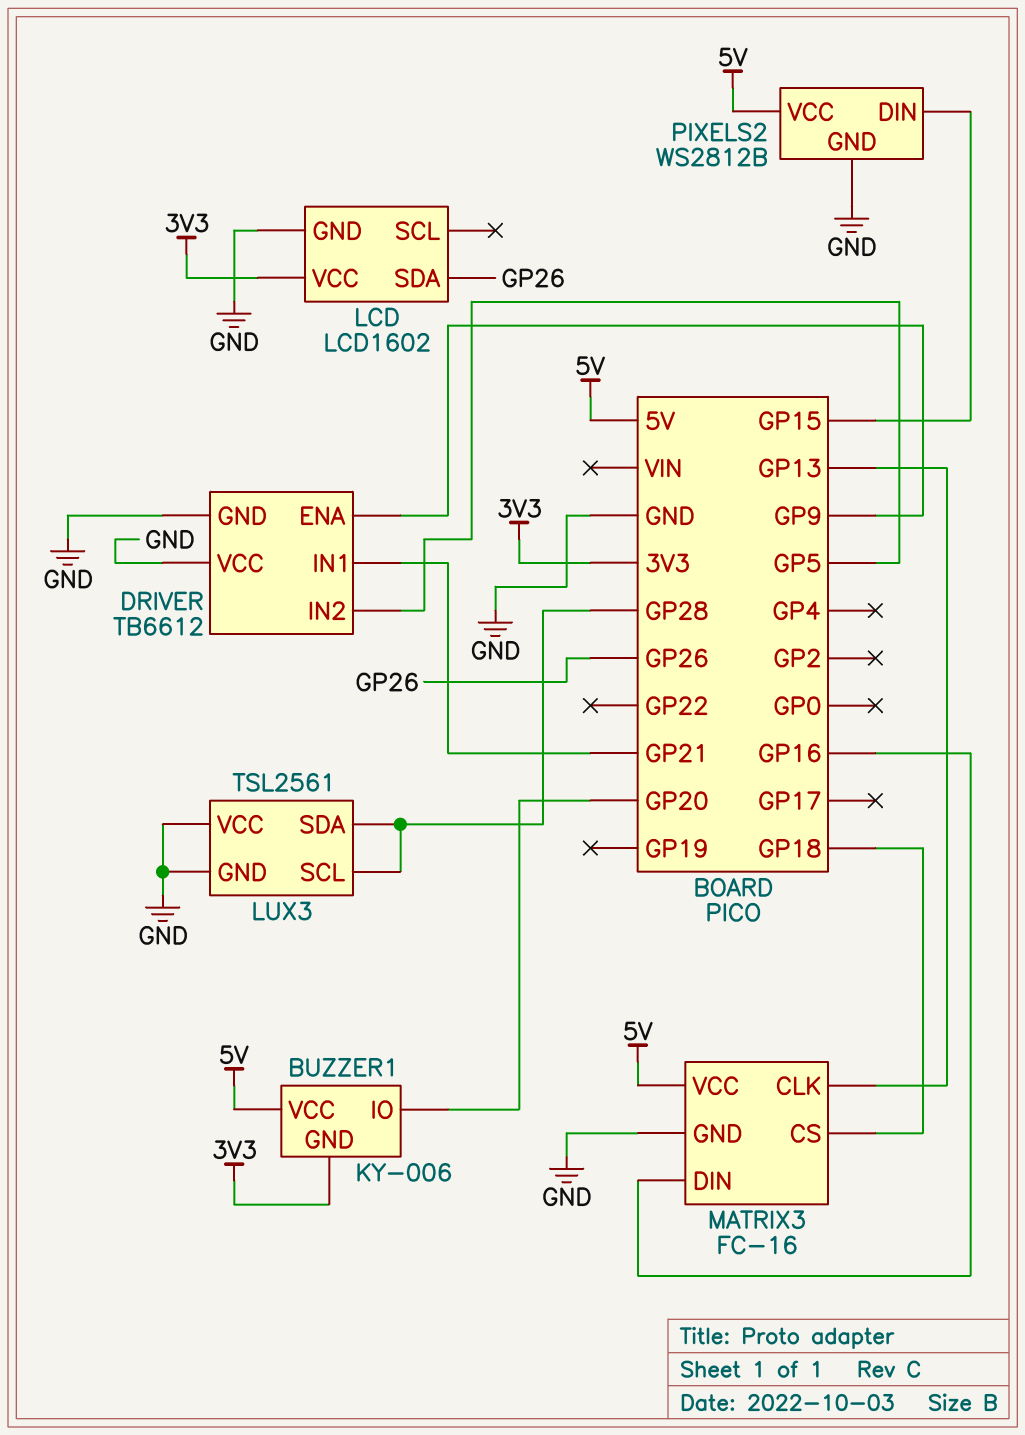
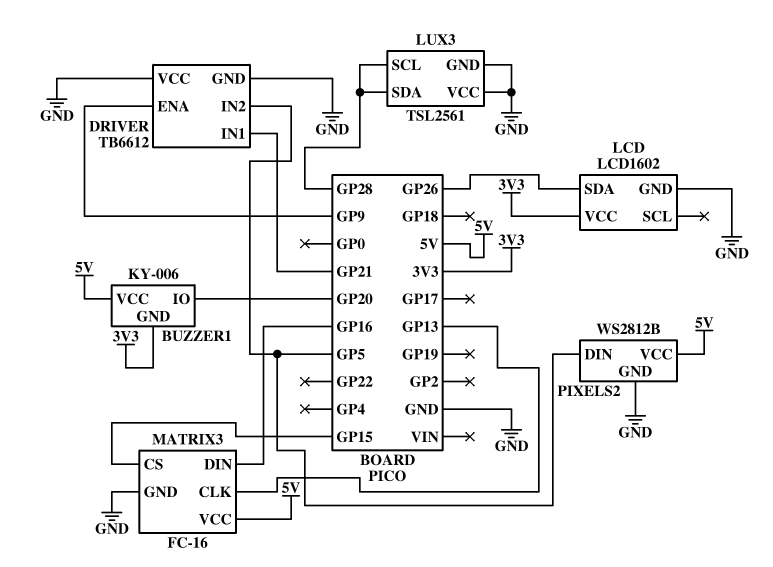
MATRIX3 pin CS: GP18 -> GP15
PIXELS2 pin DIN: GP15 -> GP5

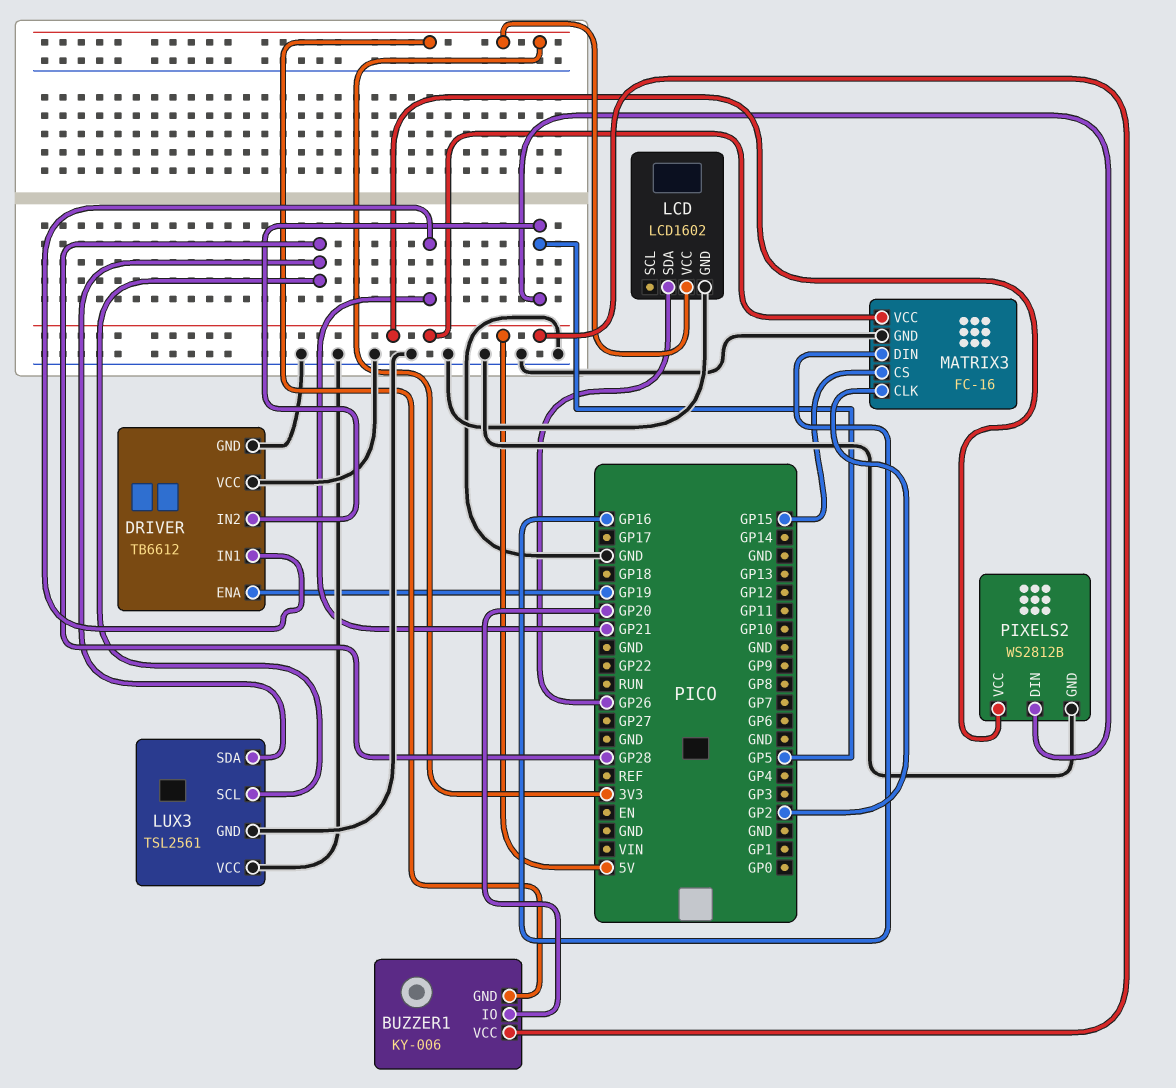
DRIVER pin ENA: GP9 -> GP19
MATRIX3 pin CLK: GP13 -> GP2

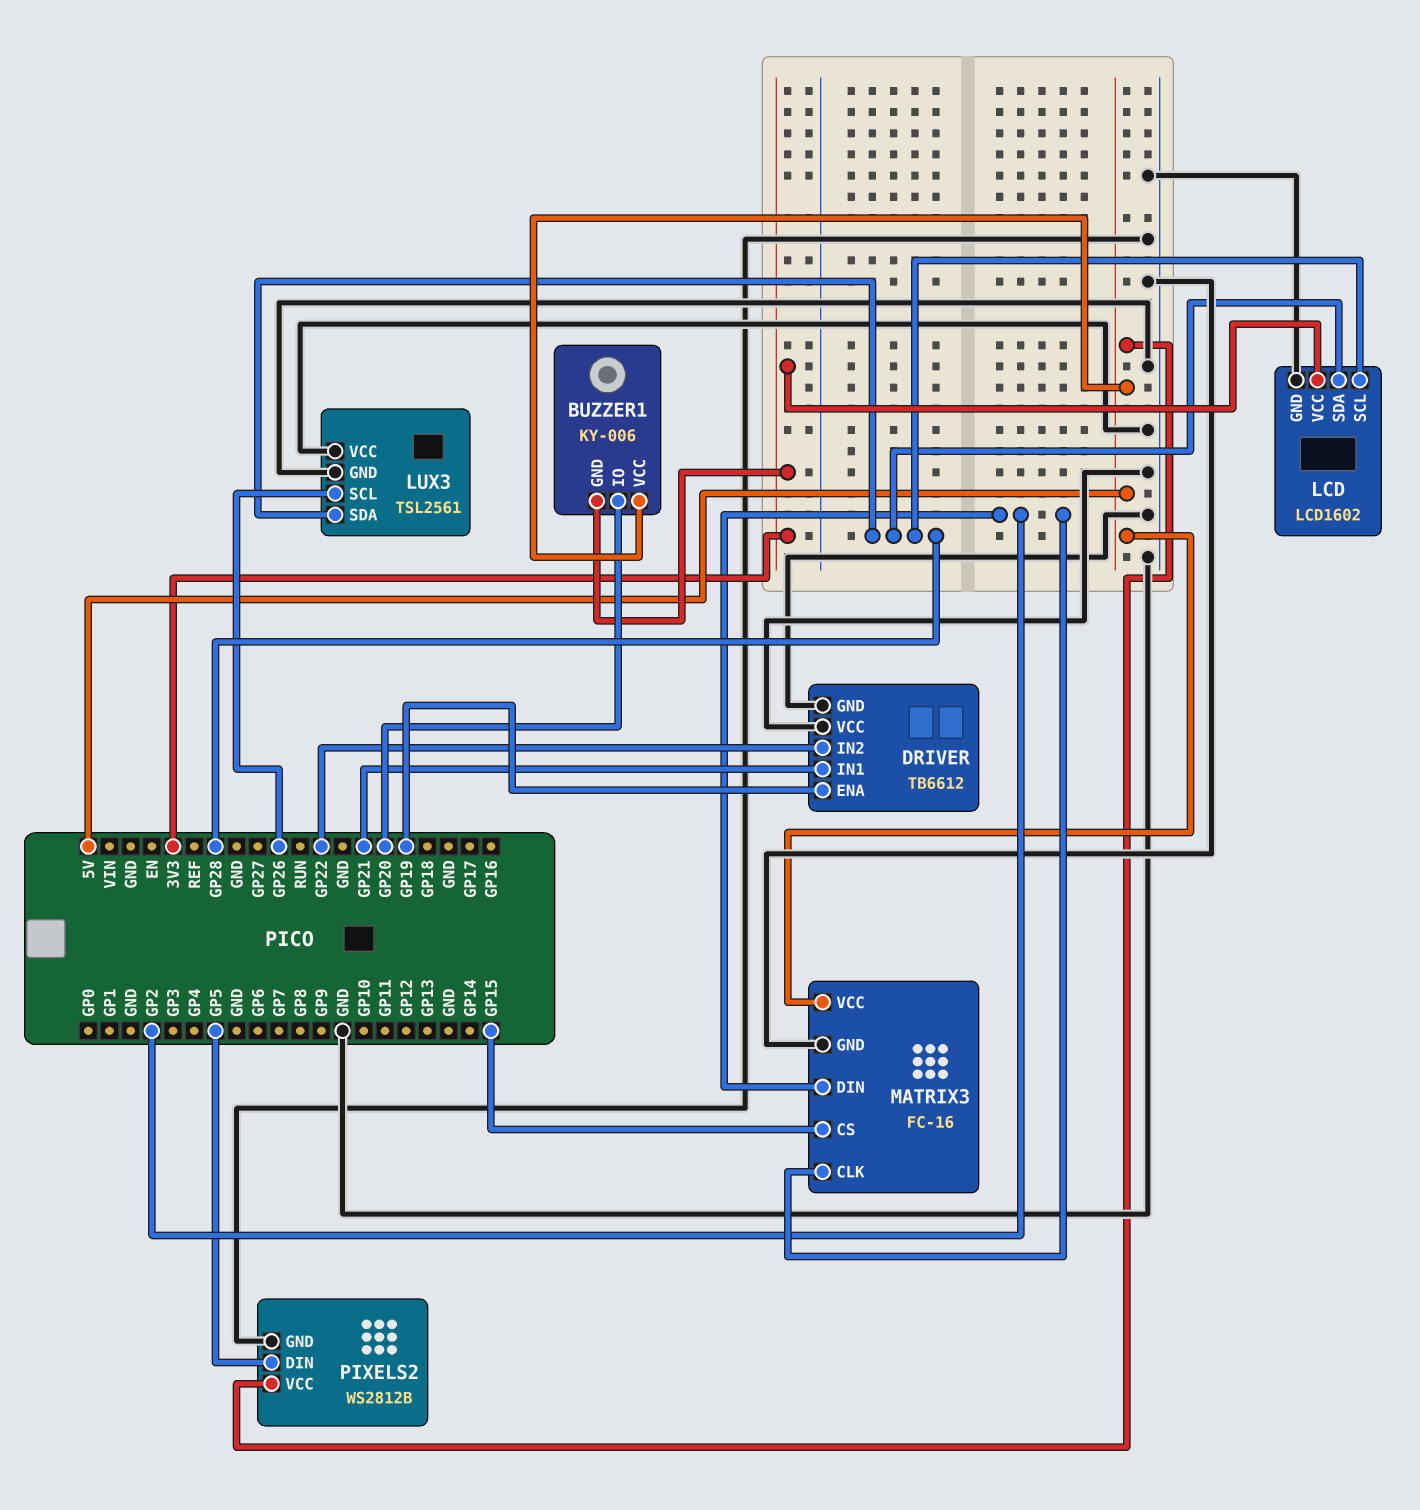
DRIVER pin IN2: GP5 -> GP22
LCD pin SCL: none -> GP28
LCD pin SDA: GP26 -> GP28
LUX3 pin SCL: GP28 -> GP26
MATRIX3 pin DIN: GP16 -> GP2

